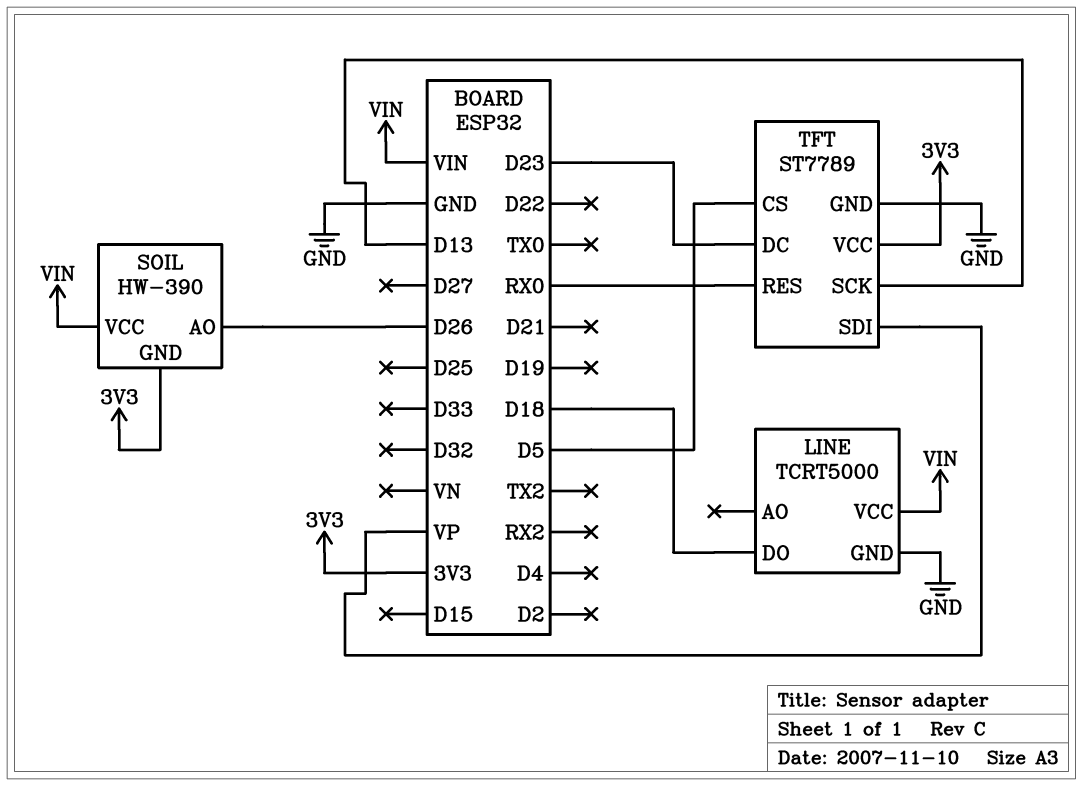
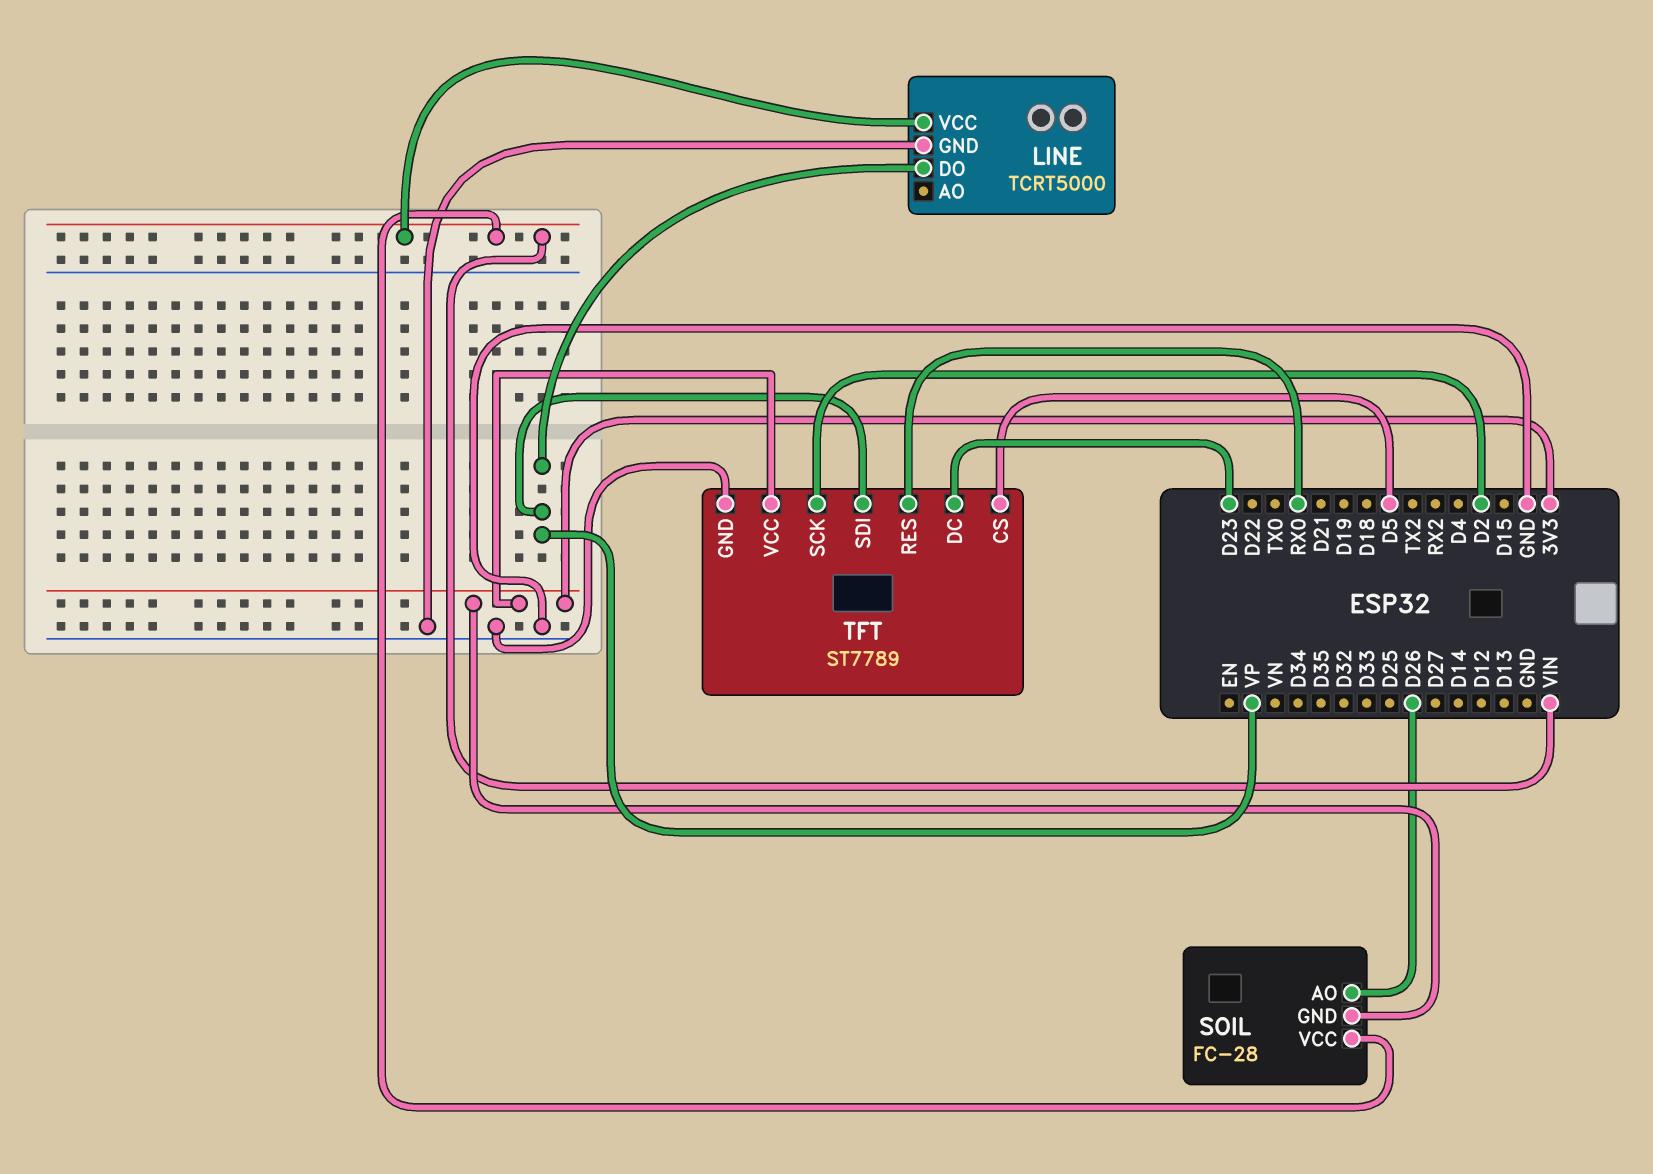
LINE pin DO: D18 -> VP
SOIL: HW-390 -> FC-28
TFT pin SCK: D13 -> D2

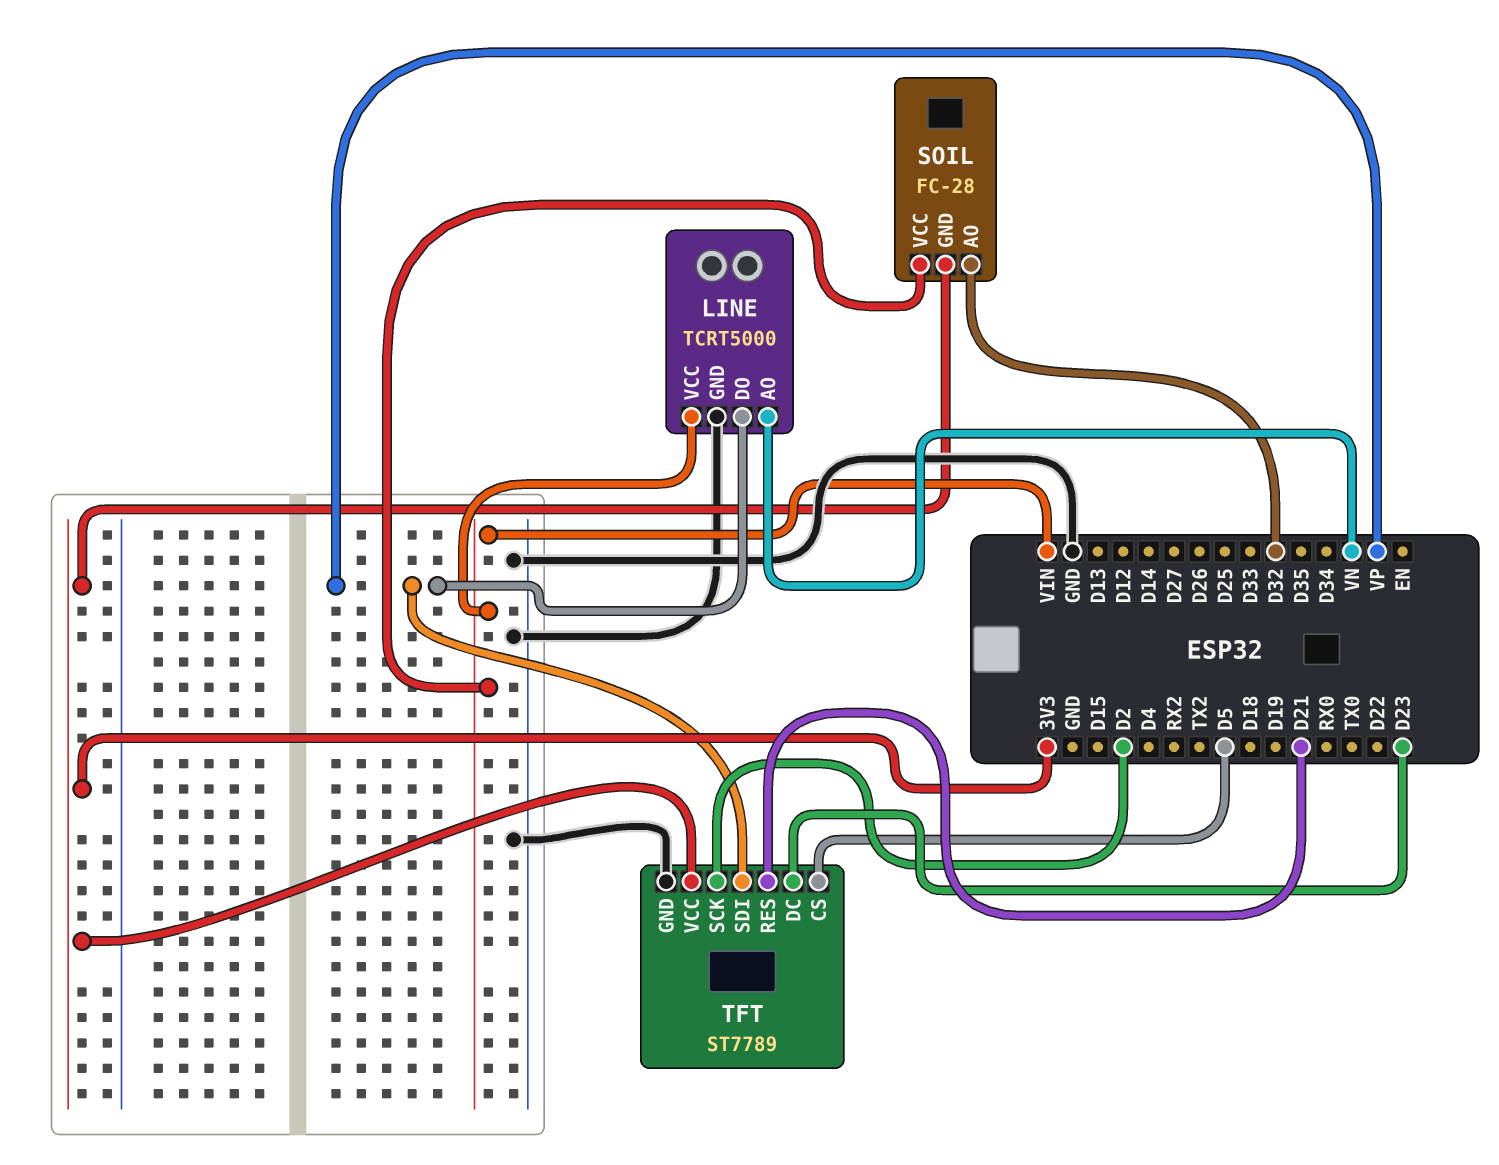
LINE pin AO: none -> VN
SOIL pin AO: D26 -> D32
TFT pin RES: RX0 -> D21

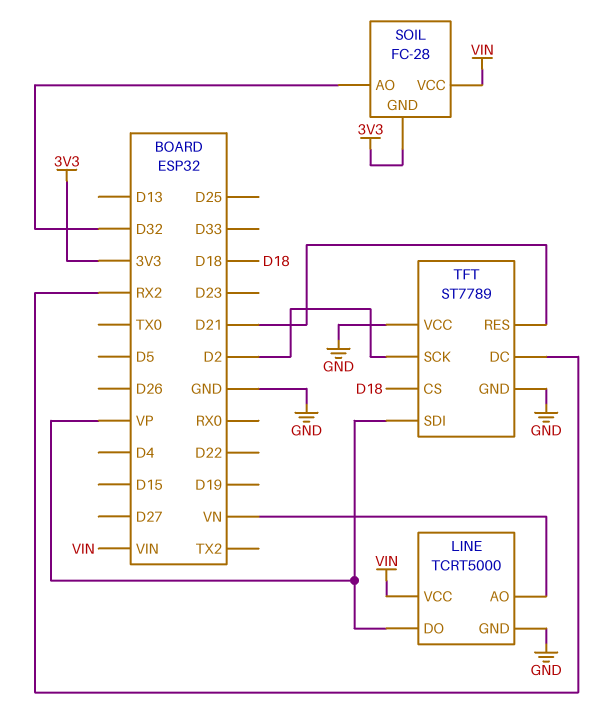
TFT pin CS: D5 -> D18
TFT pin DC: D23 -> RX2
TFT pin VCC: 3V3 -> GND

